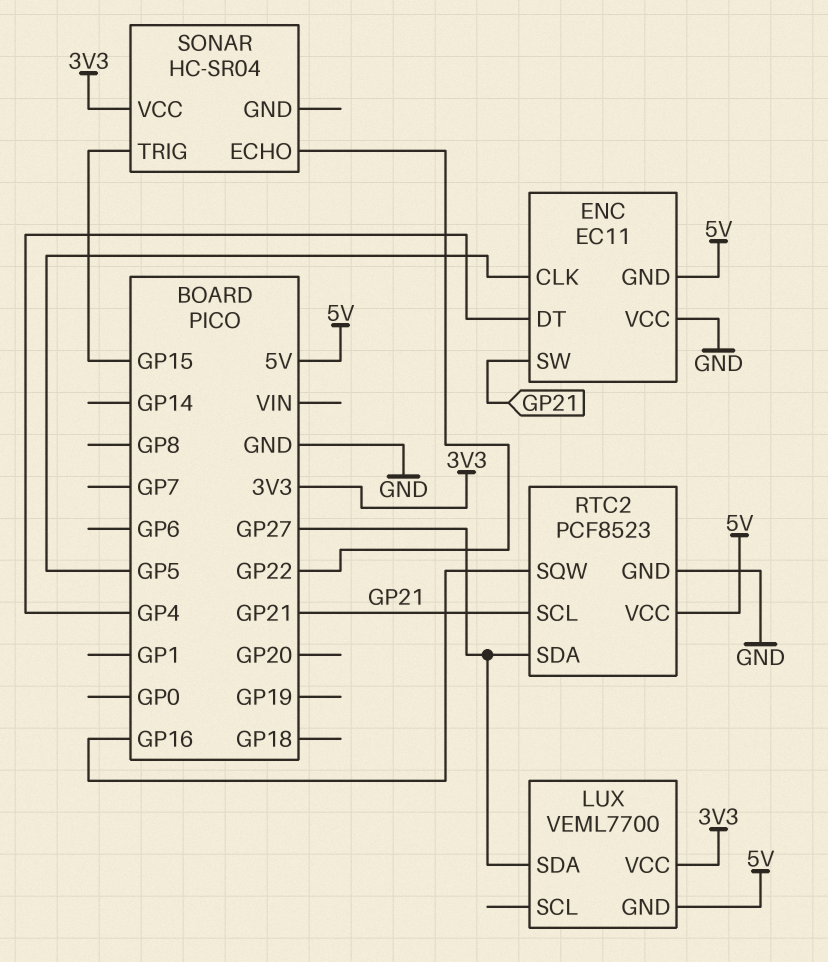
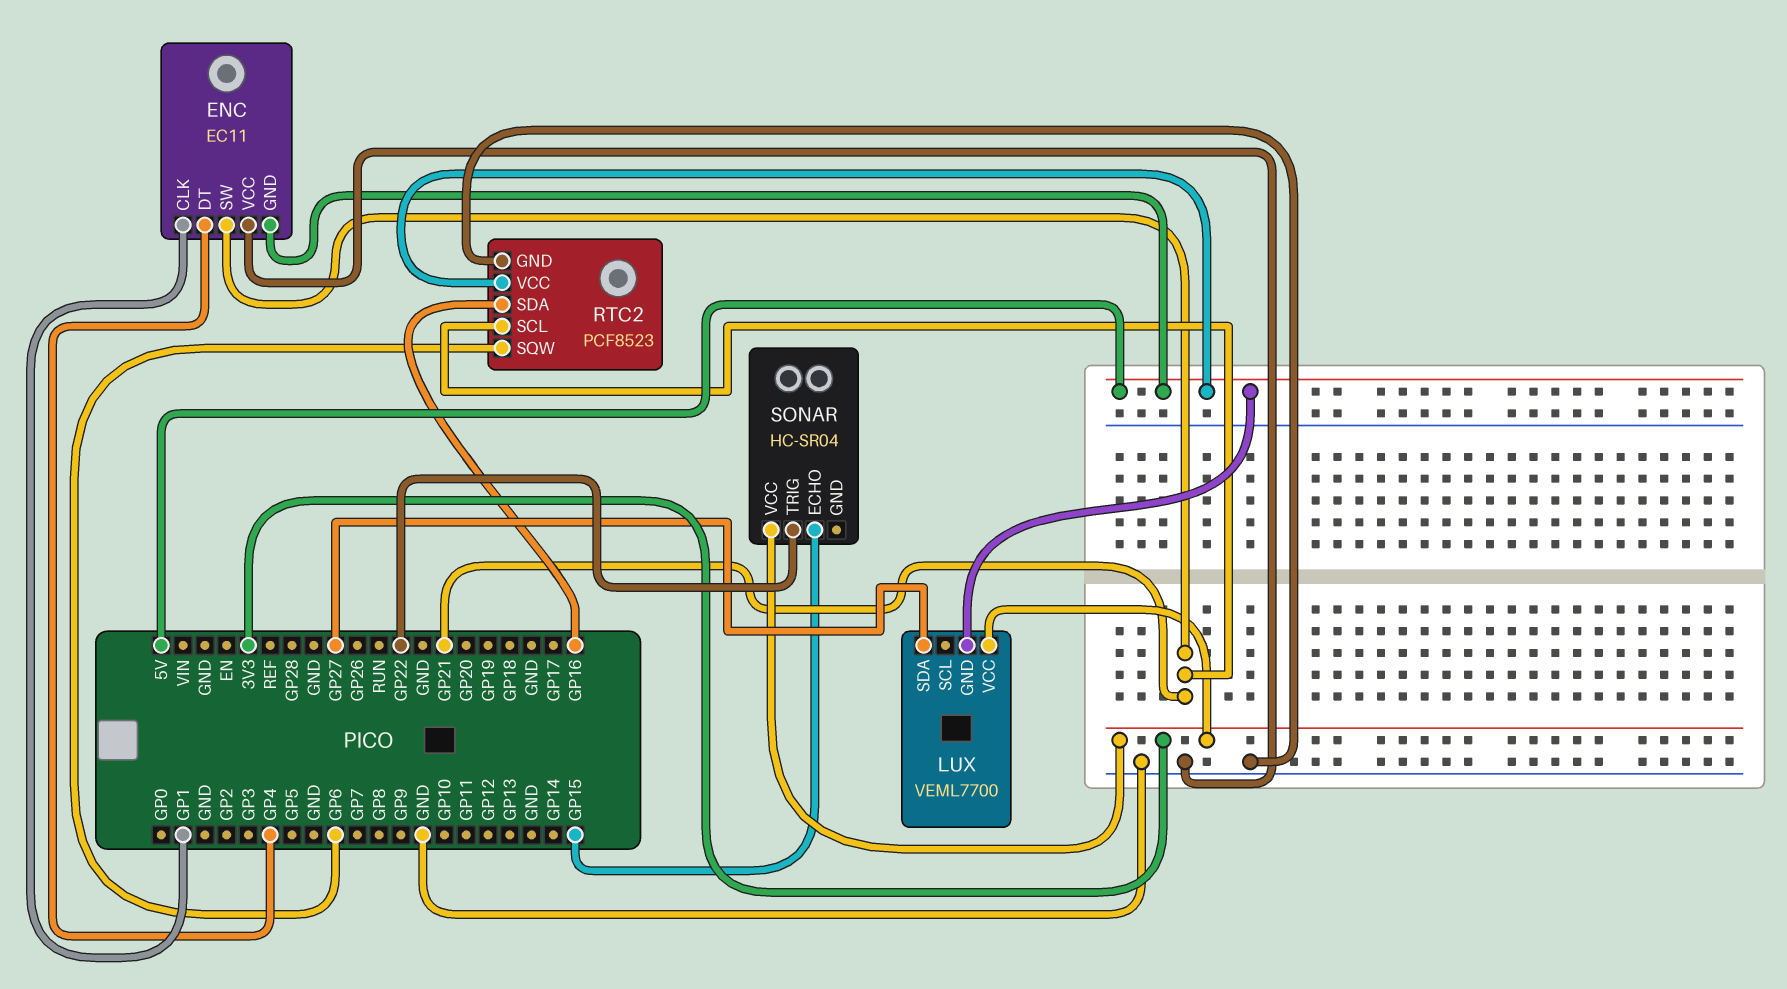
ENC pin CLK: GP5 -> GP1
RTC2 pin SDA: GP27 -> GP16
RTC2 pin SQW: GP16 -> GP6
SONAR pin ECHO: GP22 -> GP15
SONAR pin TRIG: GP15 -> GP22

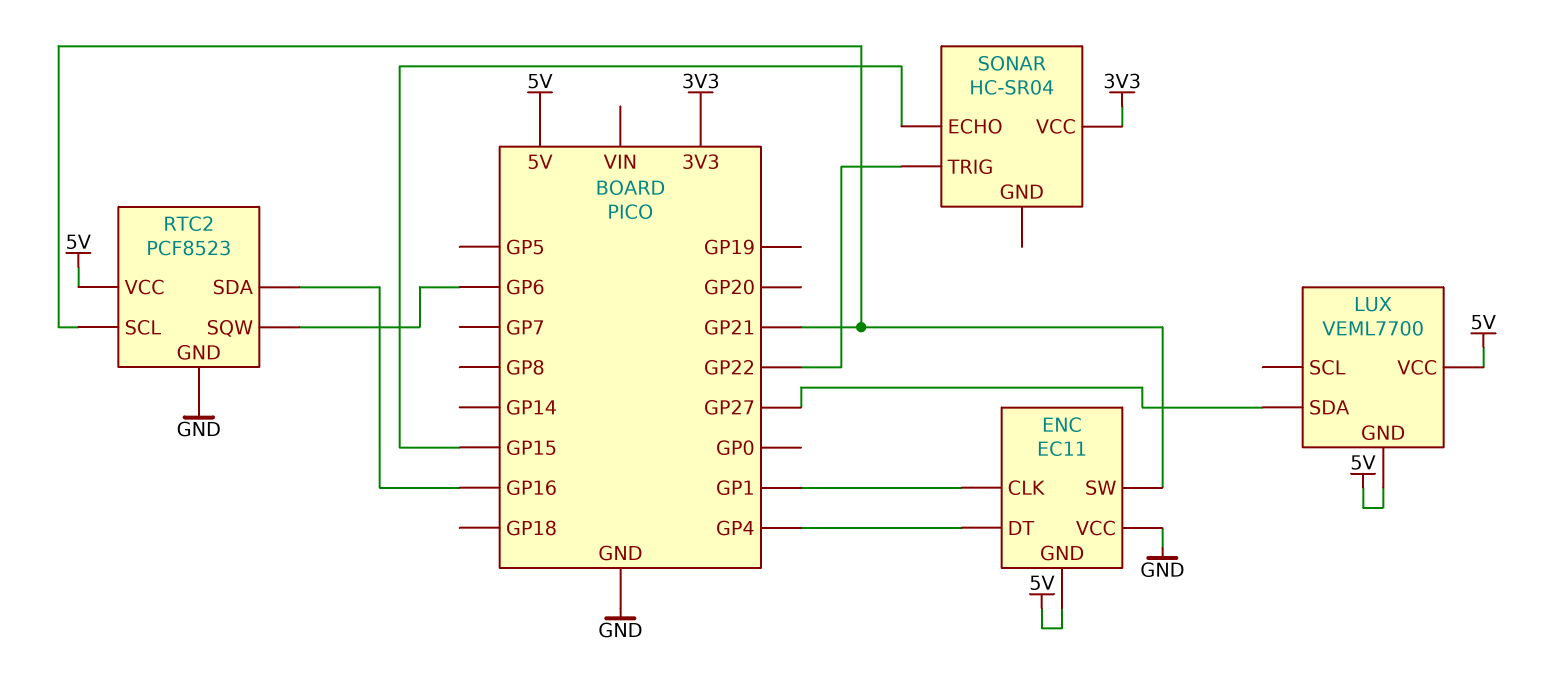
LUX pin VCC: 3V3 -> 5V

